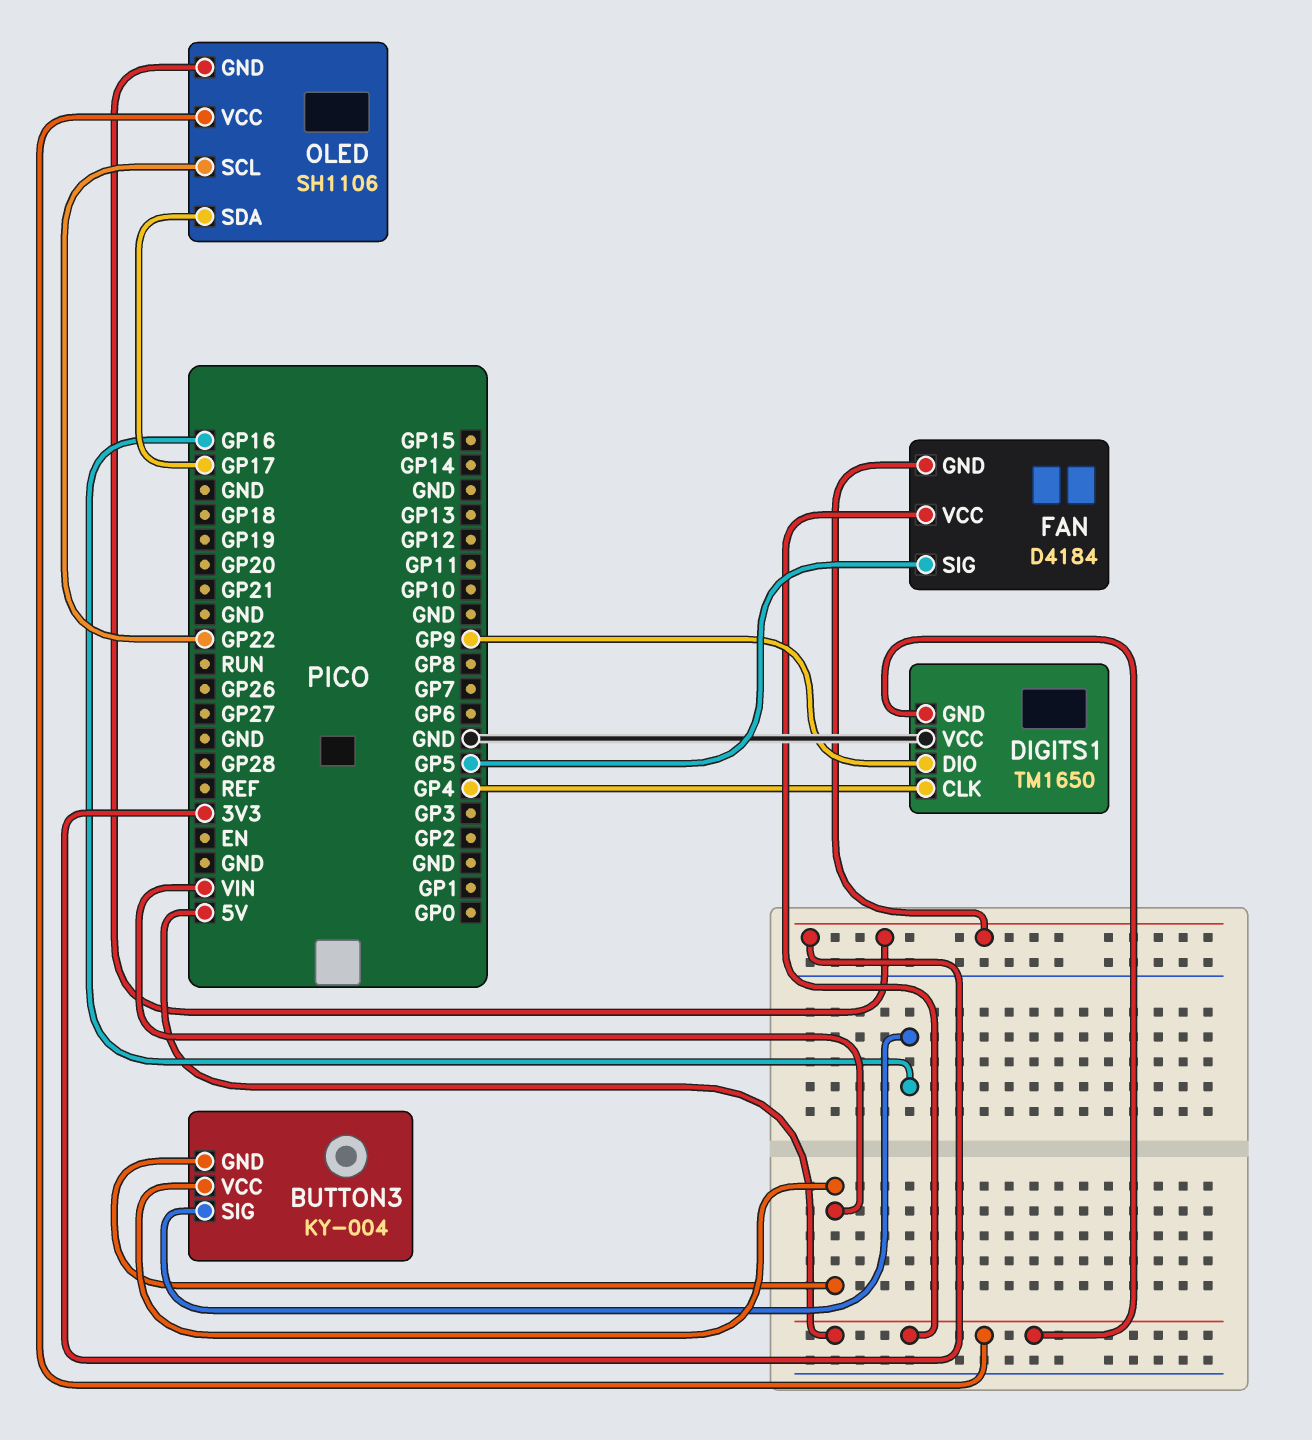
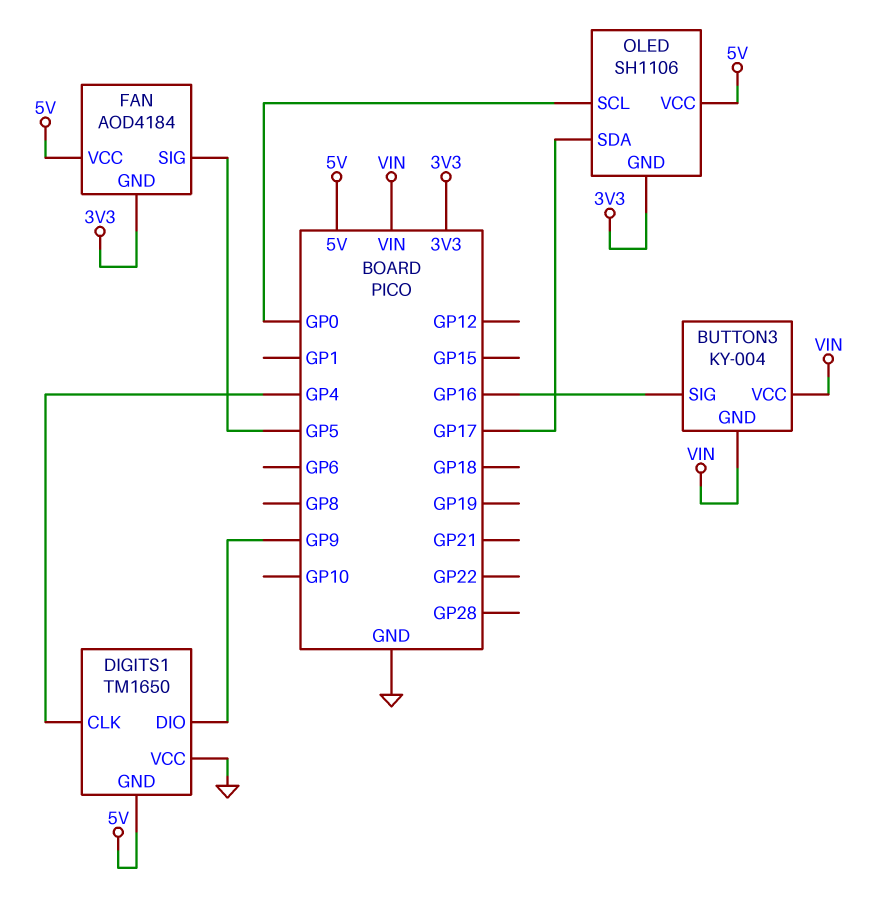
FAN: D4184 -> AOD4184
OLED pin SCL: GP22 -> GP0

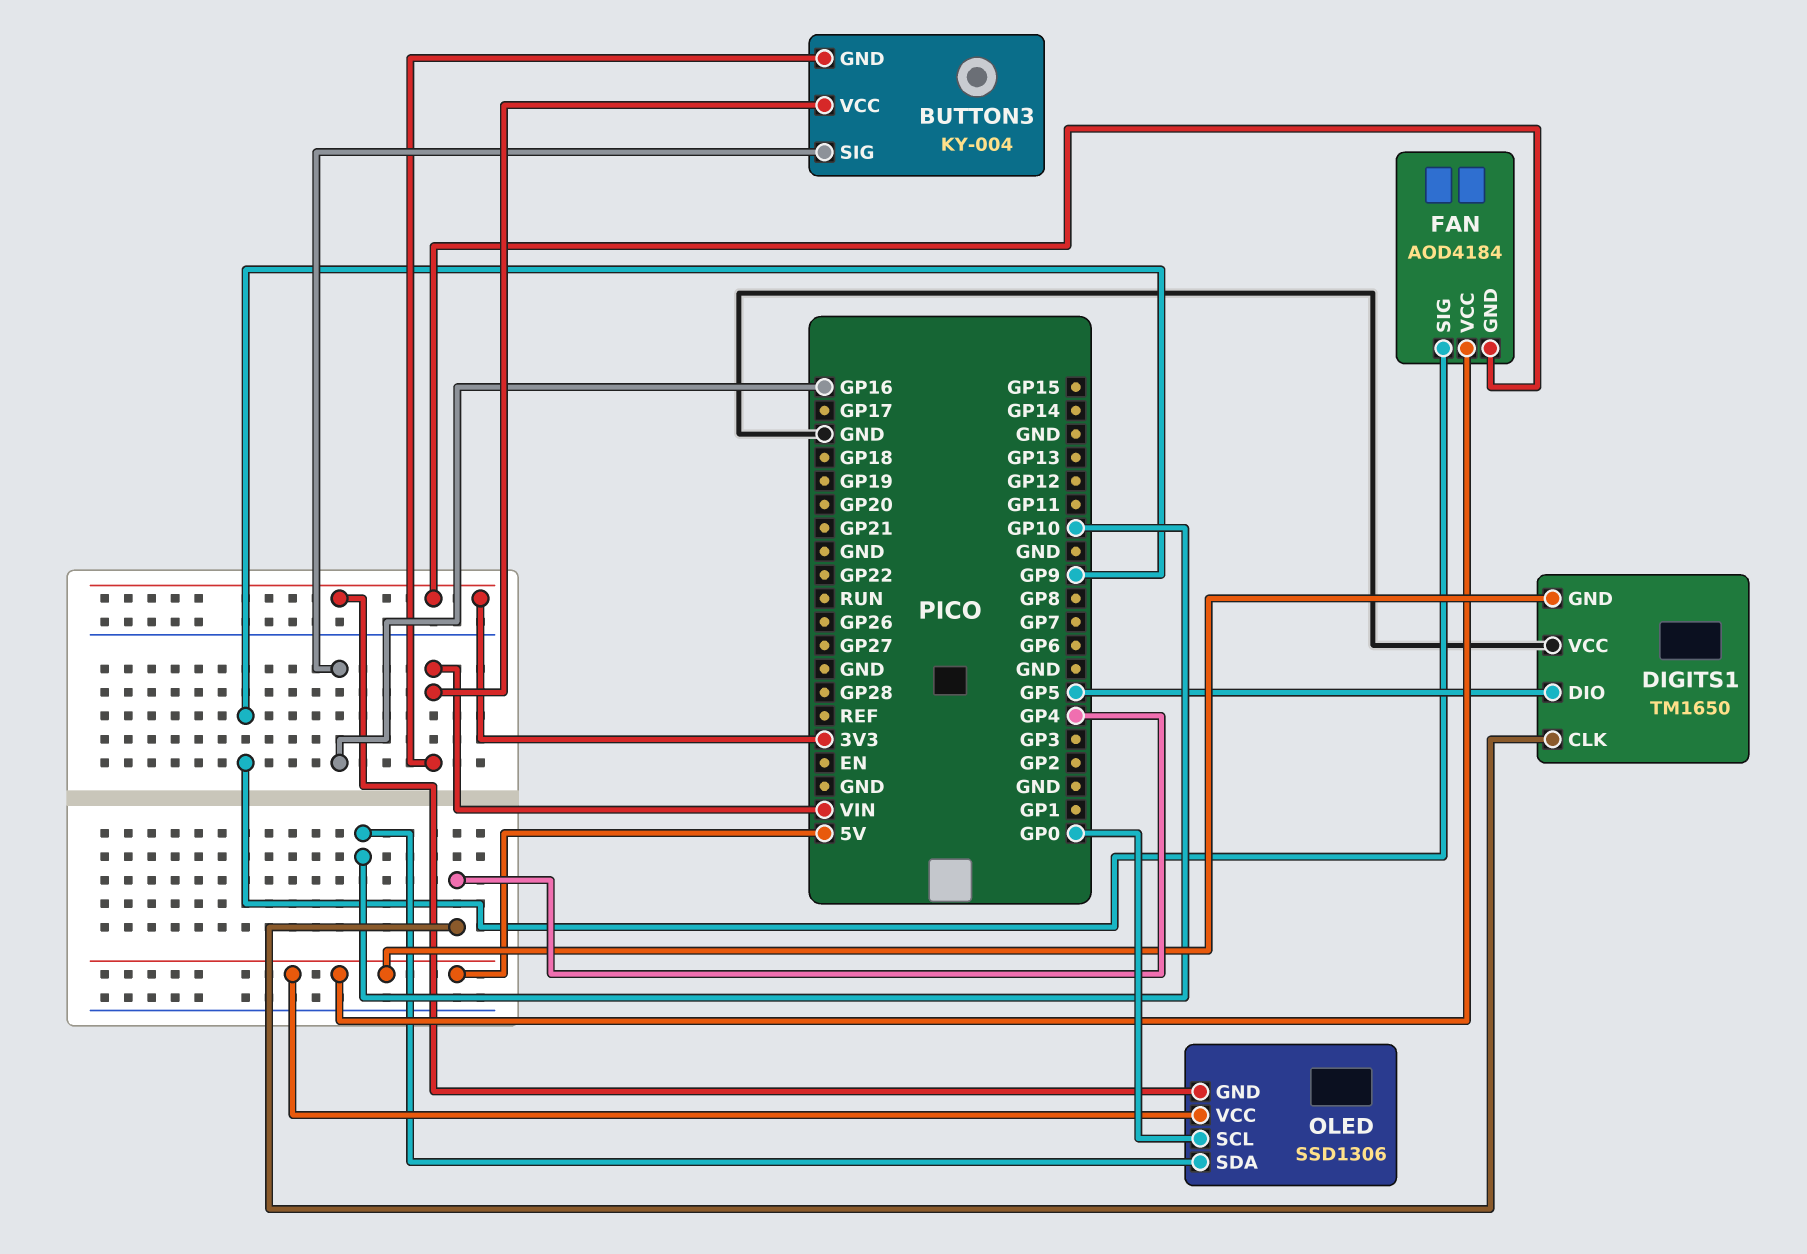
DIGITS1 pin DIO: GP9 -> GP5
FAN pin SIG: GP5 -> GP9
OLED: SH1106 -> SSD1306
OLED pin SDA: GP17 -> GP10

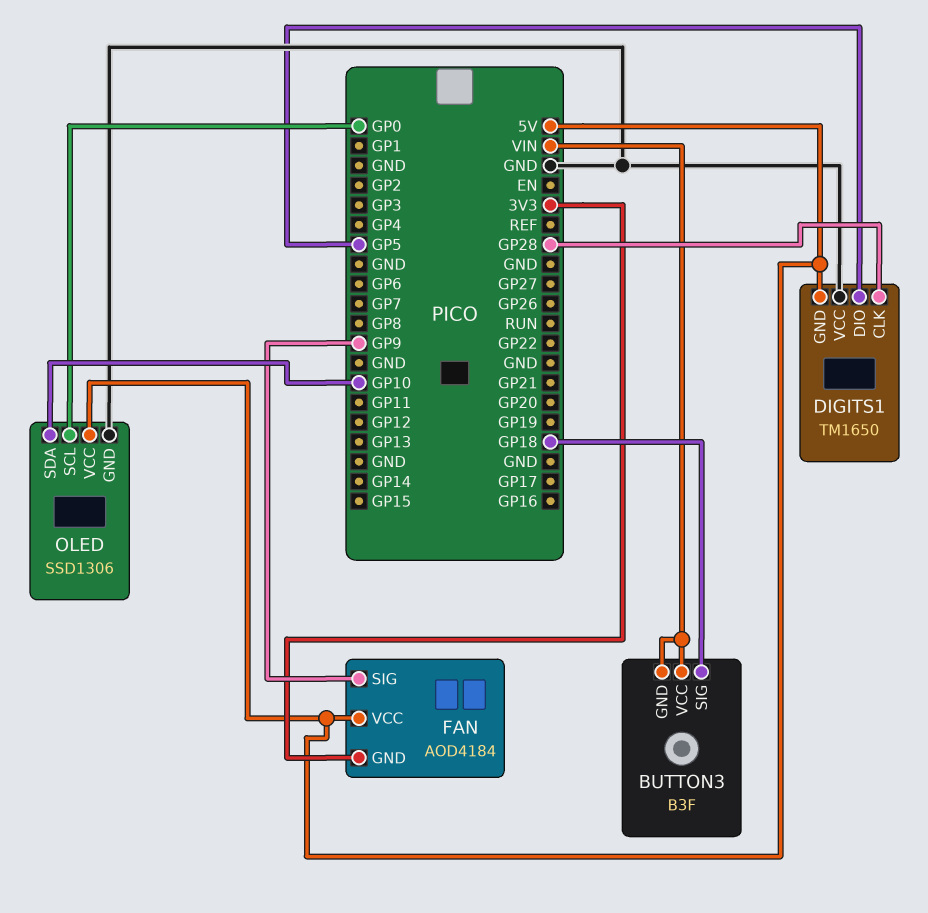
BUTTON3: KY-004 -> B3F
BUTTON3 pin SIG: GP16 -> GP18
DIGITS1 pin CLK: GP4 -> GP28
OLED pin GND: 3V3 -> GND

